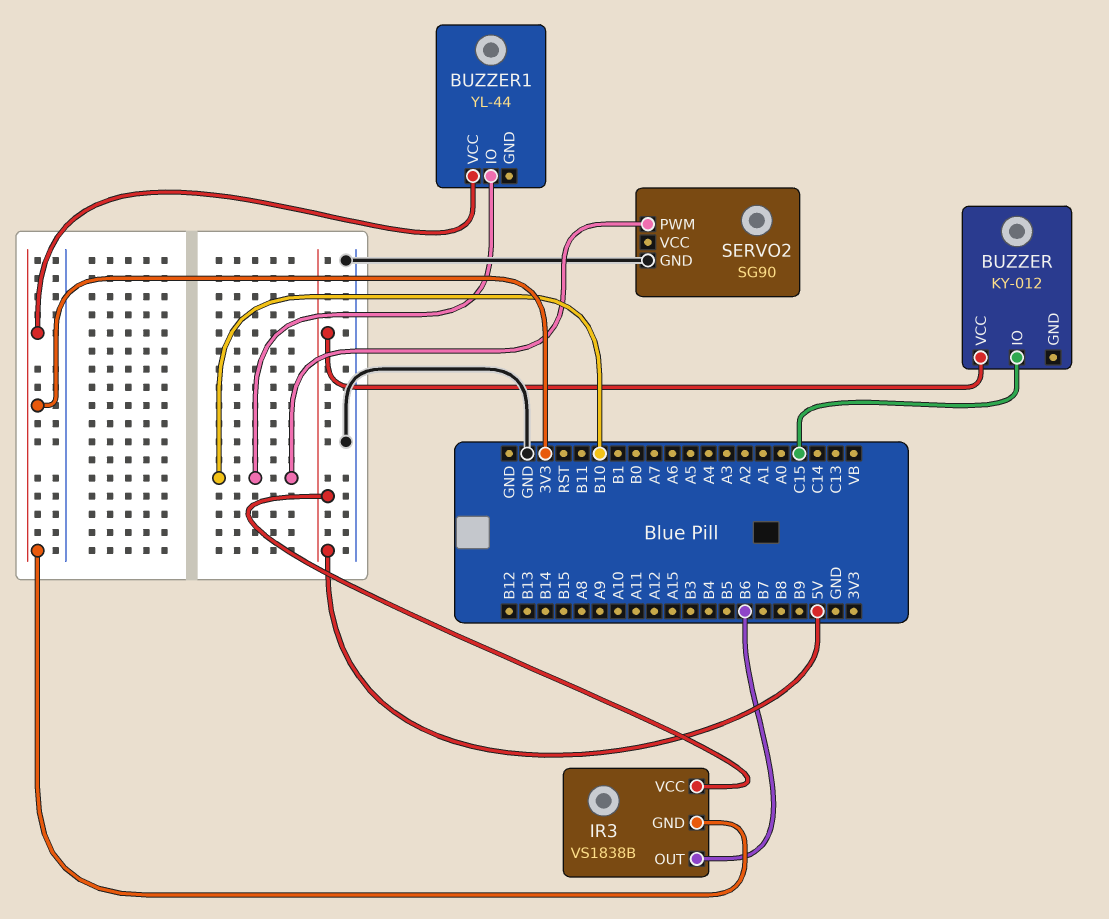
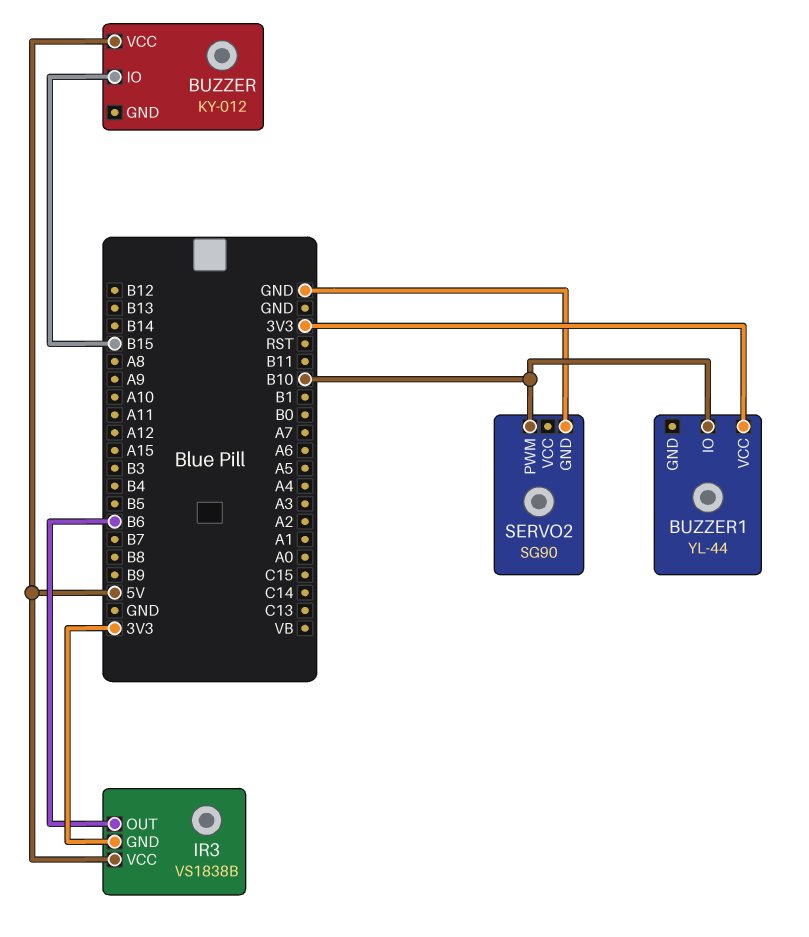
BUZZER pin IO: C15 -> B15

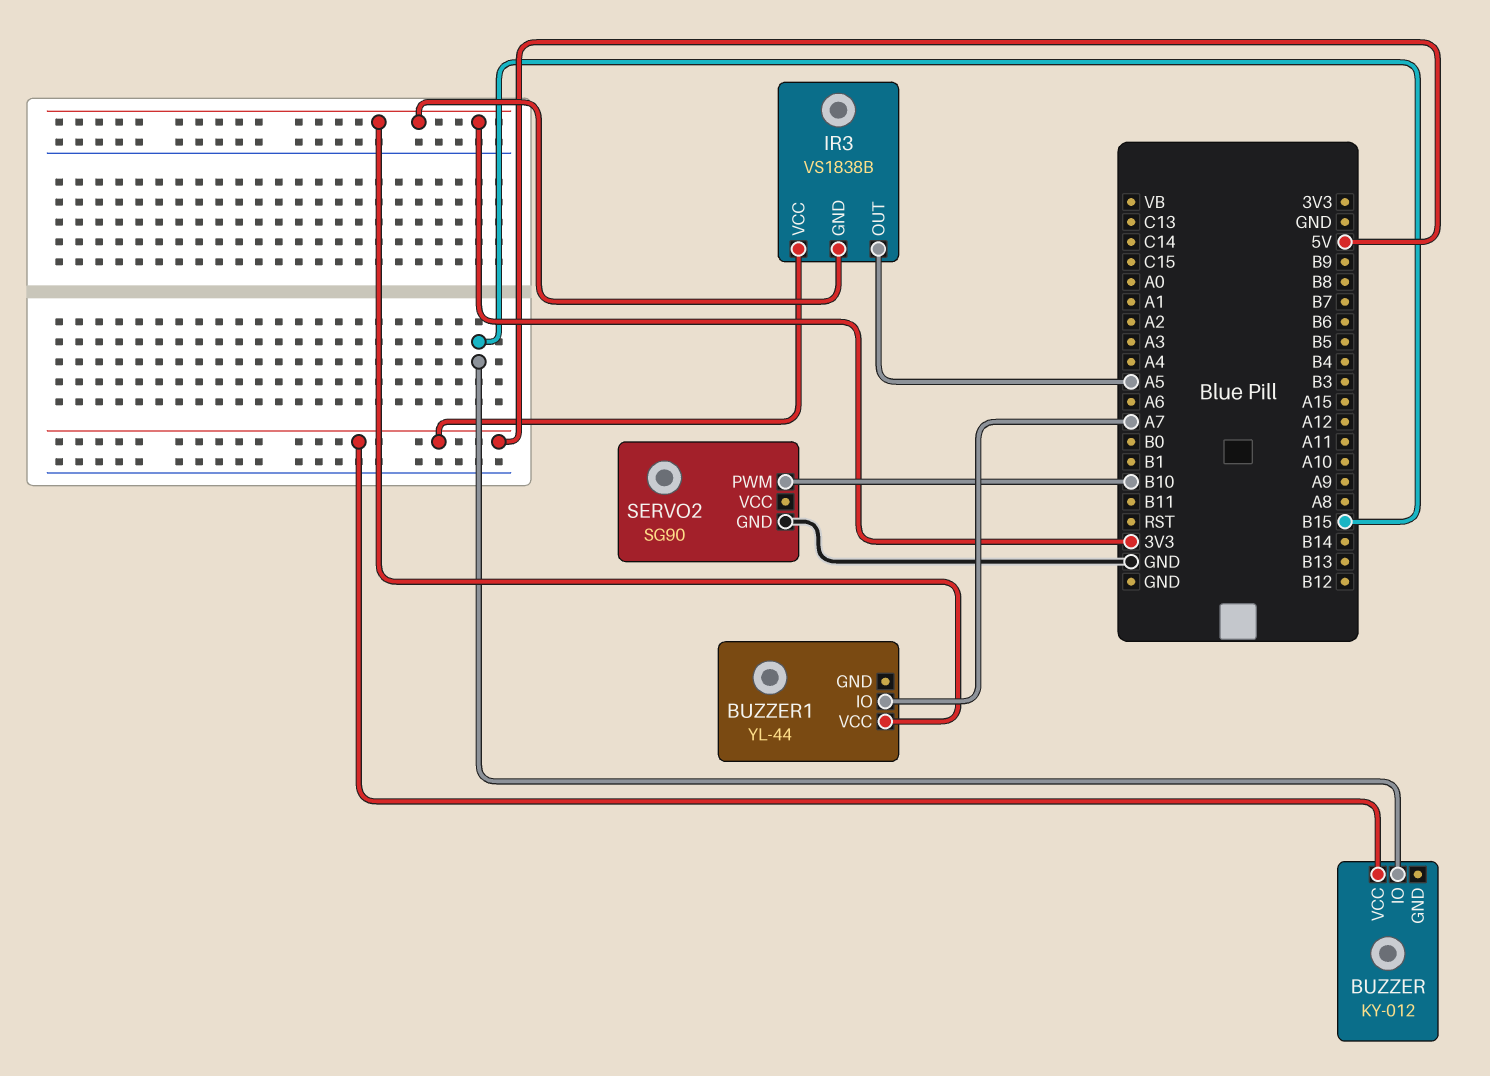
BUZZER1 pin IO: B10 -> A7
IR3 pin OUT: B6 -> A5

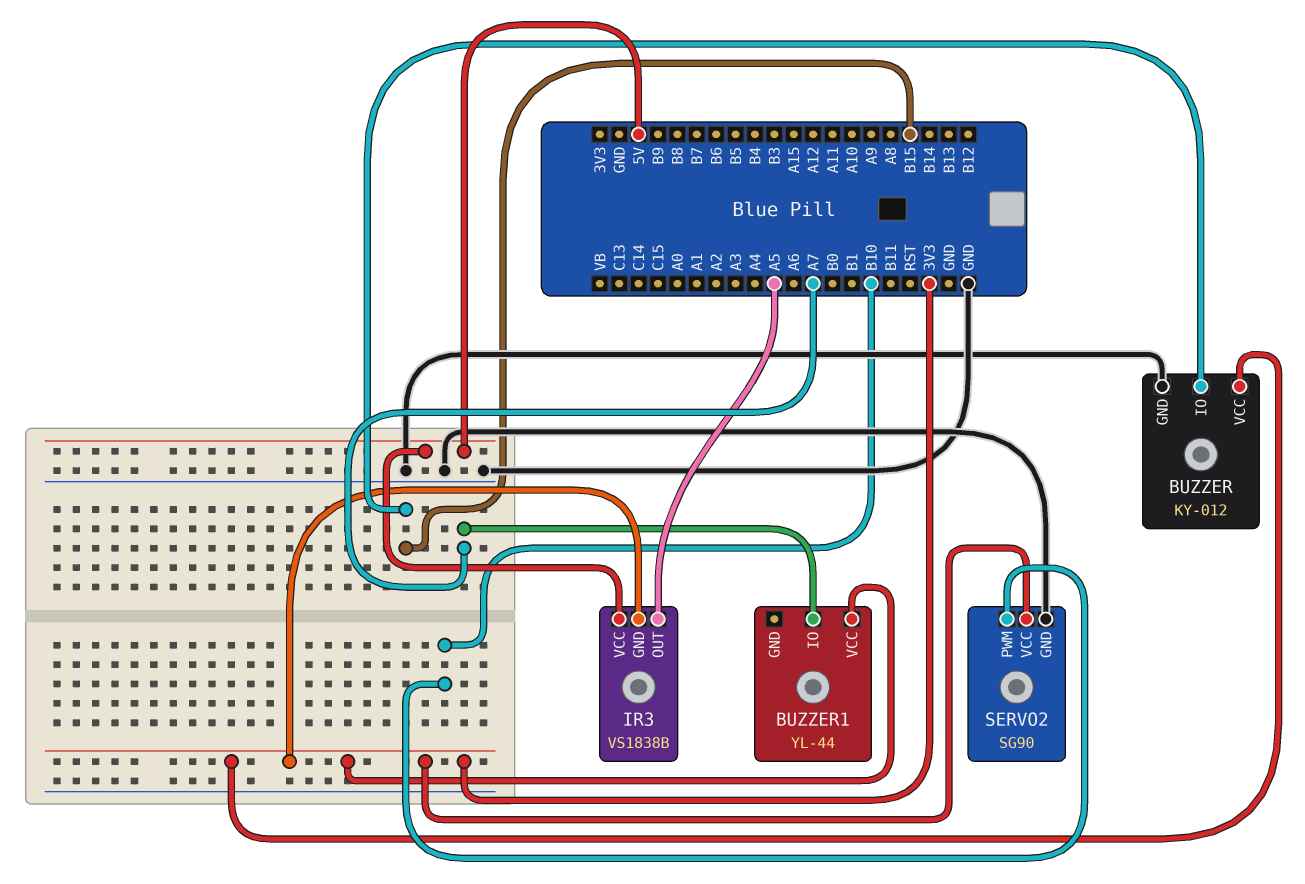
BUZZER pin GND: none -> GND
BUZZER pin VCC: 5V -> 3V3
SERVO2 pin VCC: none -> 3V3

